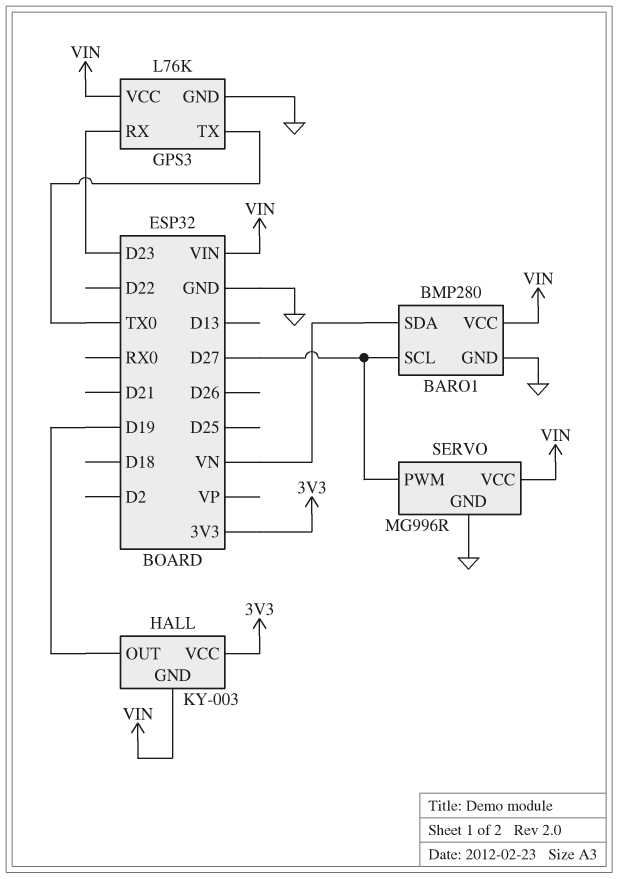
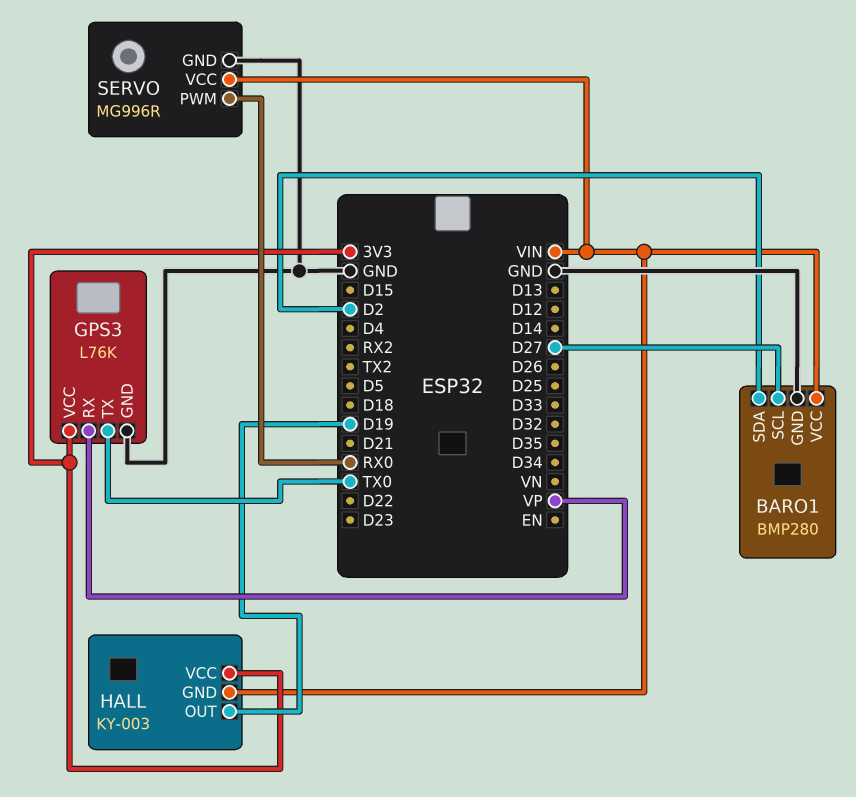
BARO1 pin SDA: VN -> D2
GPS3 pin RX: D23 -> VP
GPS3 pin VCC: VIN -> 3V3
SERVO pin PWM: D27 -> RX0

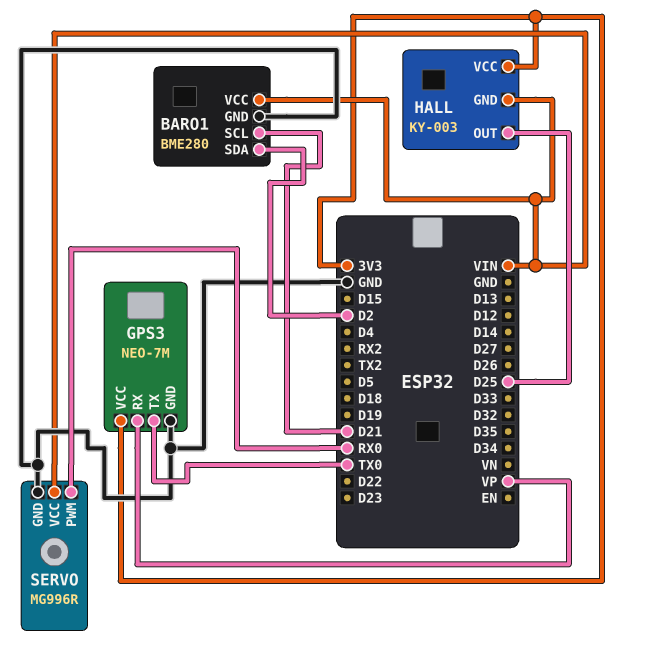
BARO1: BMP280 -> BME280
BARO1 pin SCL: D27 -> D21
GPS3: L76K -> NEO-7M
HALL pin OUT: D19 -> D25

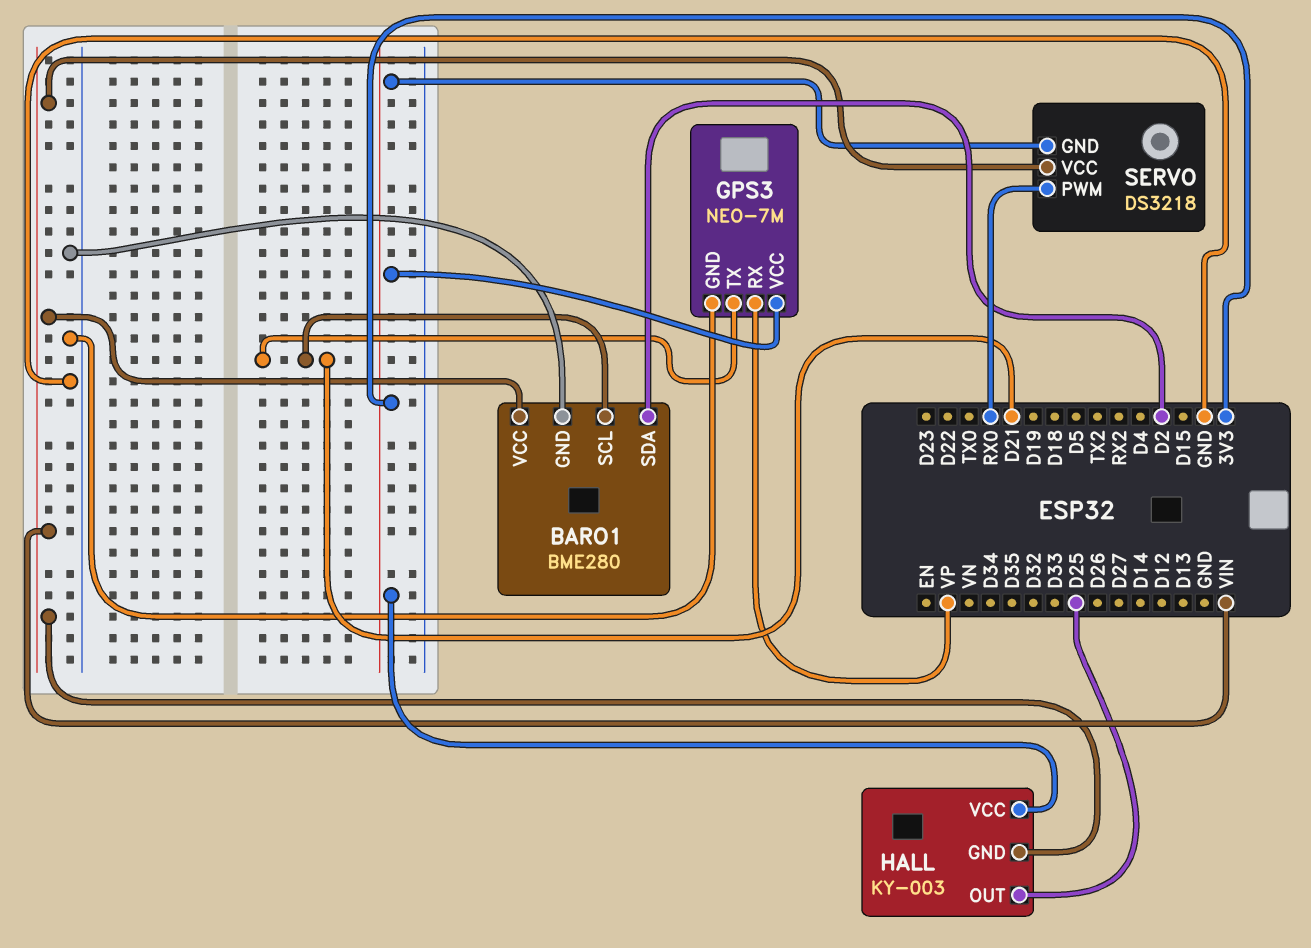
GPS3 pin TX: TX0 -> D21
SERVO: MG996R -> DS3218
SERVO pin GND: GND -> 3V3

